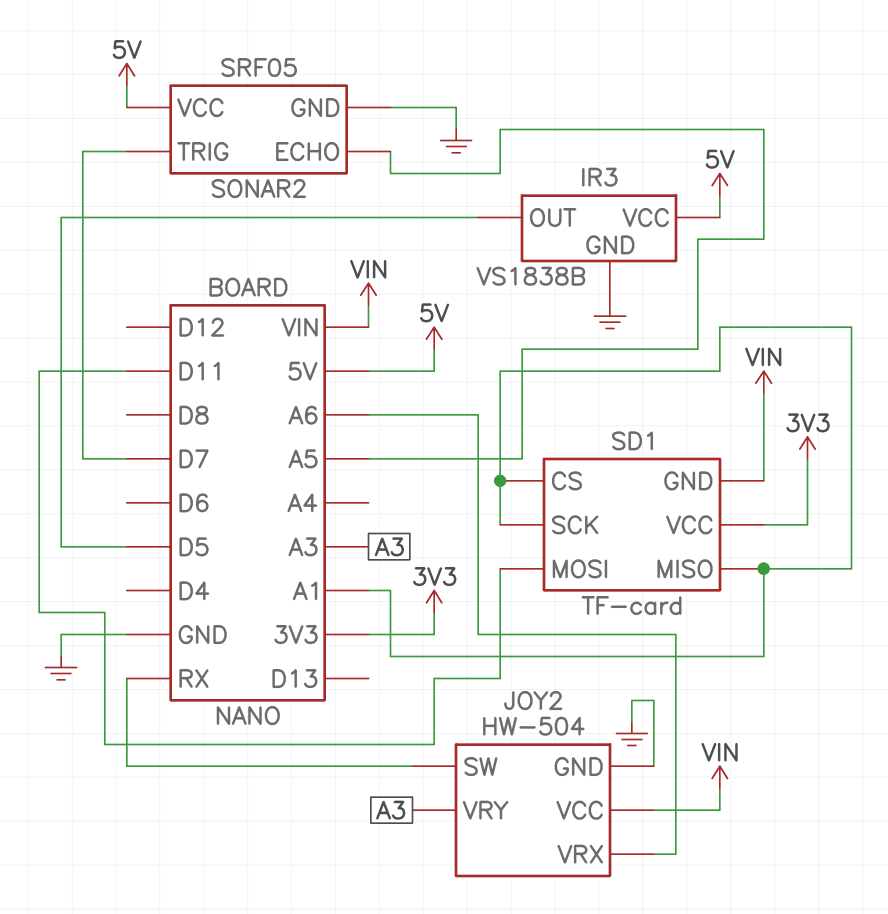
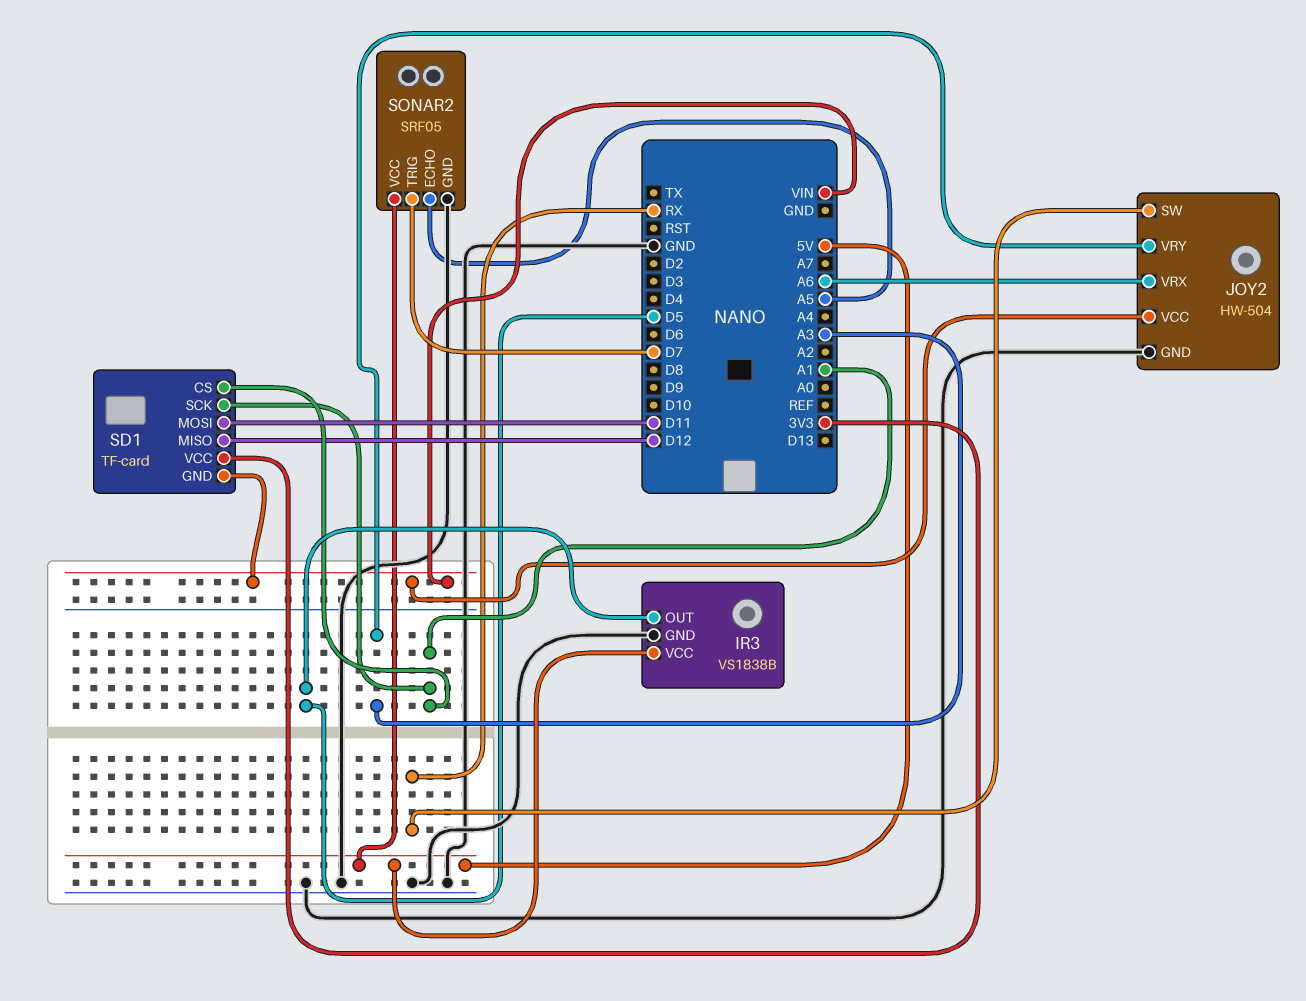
SD1 pin MISO: A1 -> D12

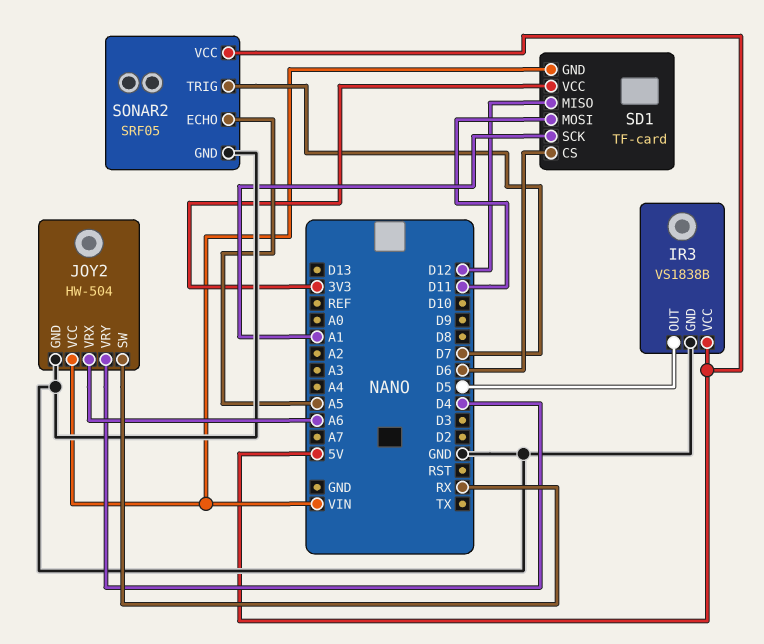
JOY2 pin VRY: A3 -> D4
SD1 pin CS: A1 -> D6

